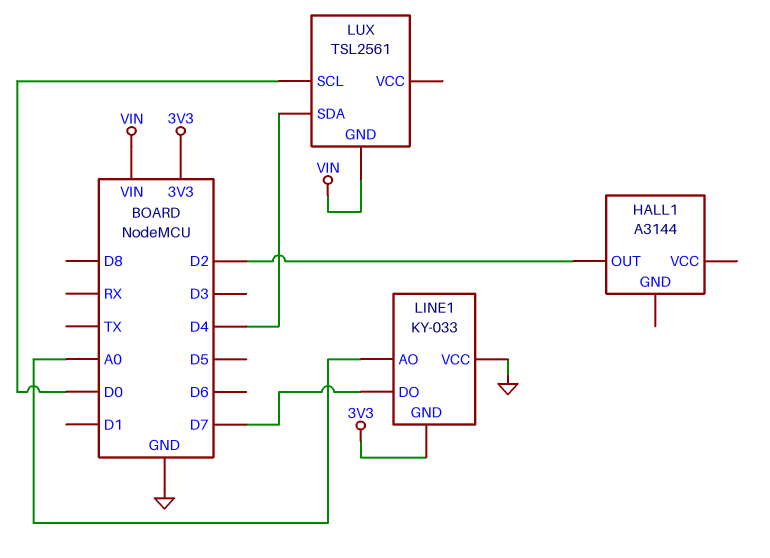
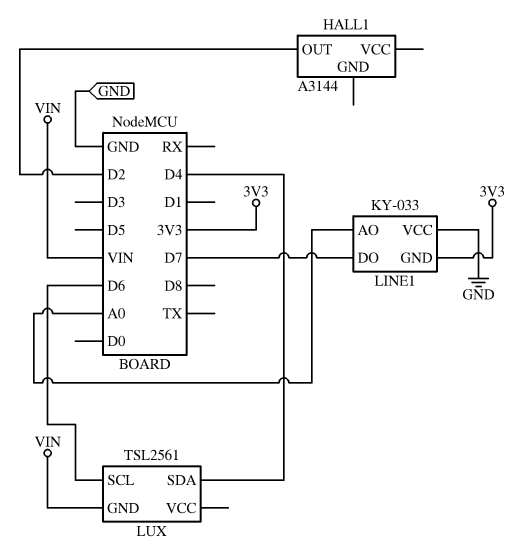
LUX pin SCL: D0 -> D6

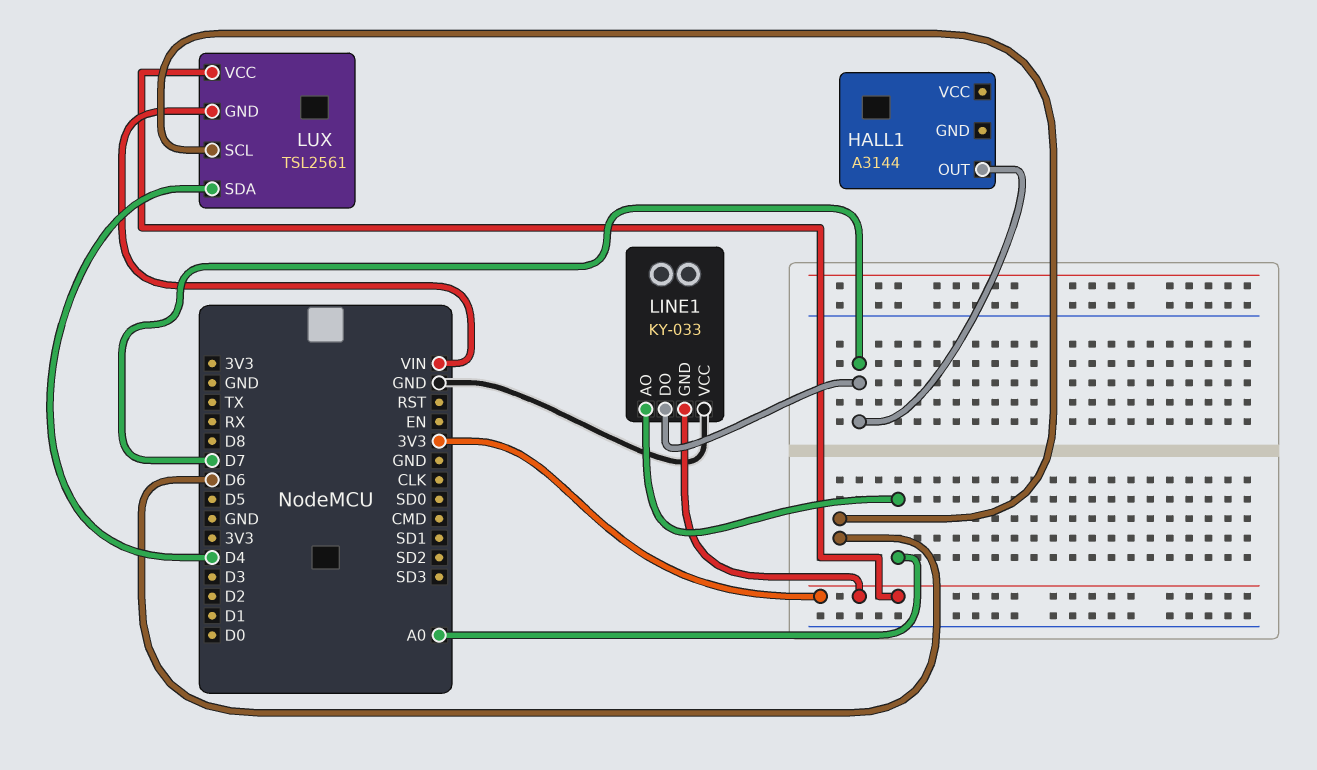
HALL1 pin OUT: D2 -> D7
LUX pin VCC: none -> 3V3

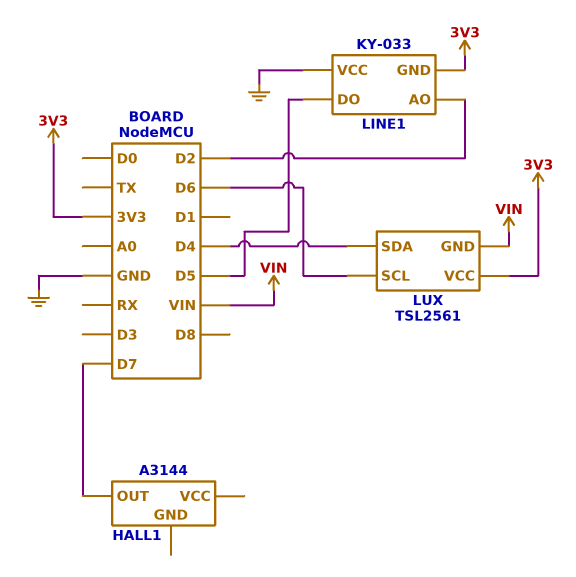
LINE1 pin AO: A0 -> D2
LINE1 pin DO: D7 -> D5

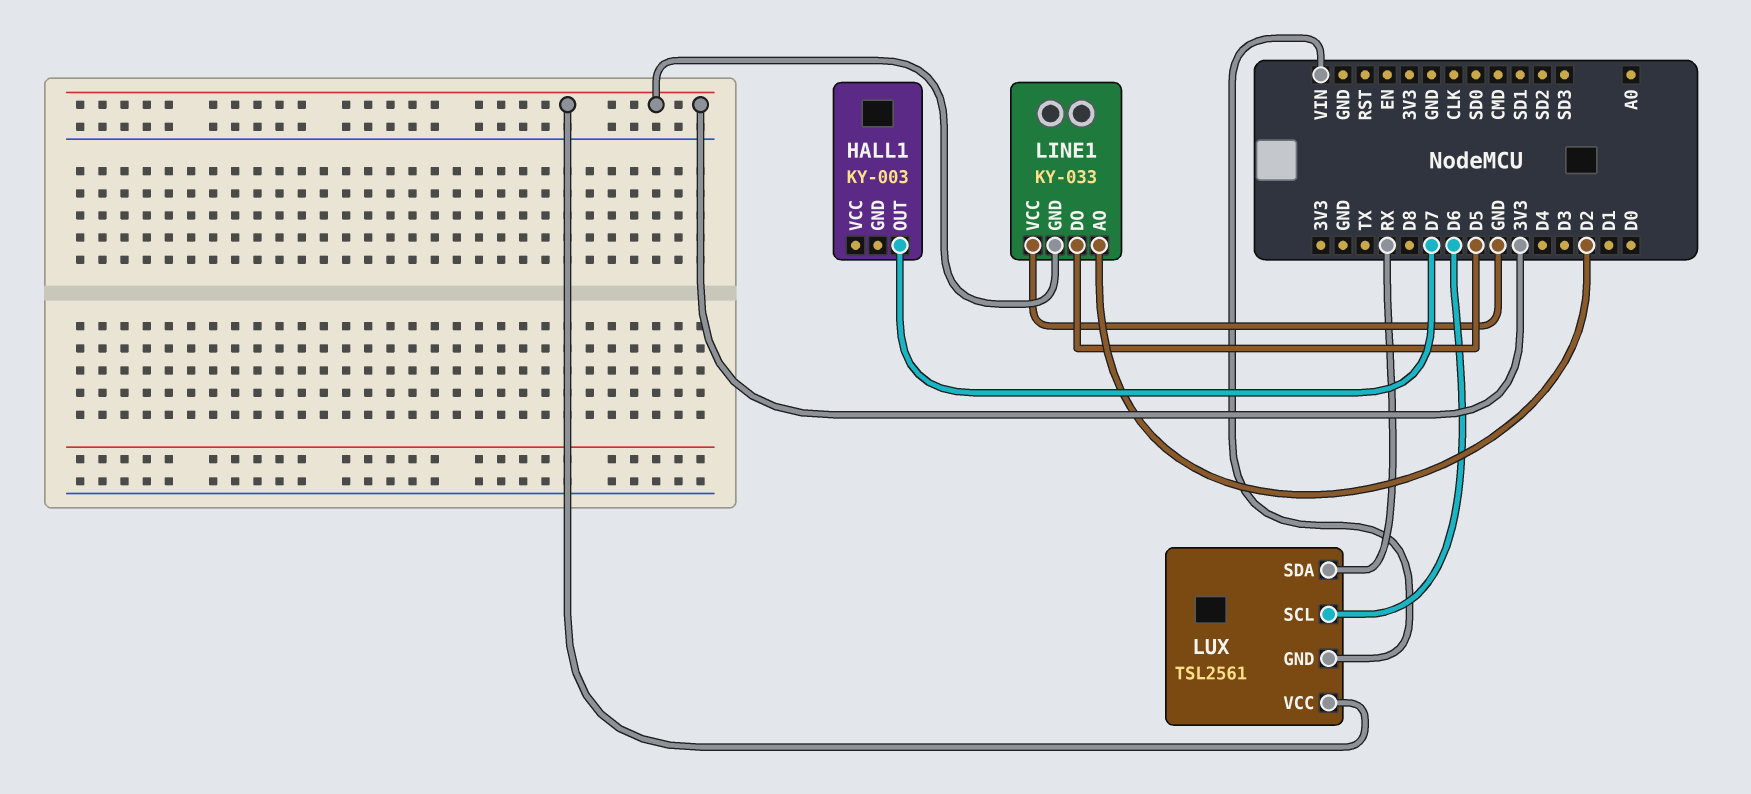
HALL1: A3144 -> KY-003
LUX pin SDA: D4 -> RX

